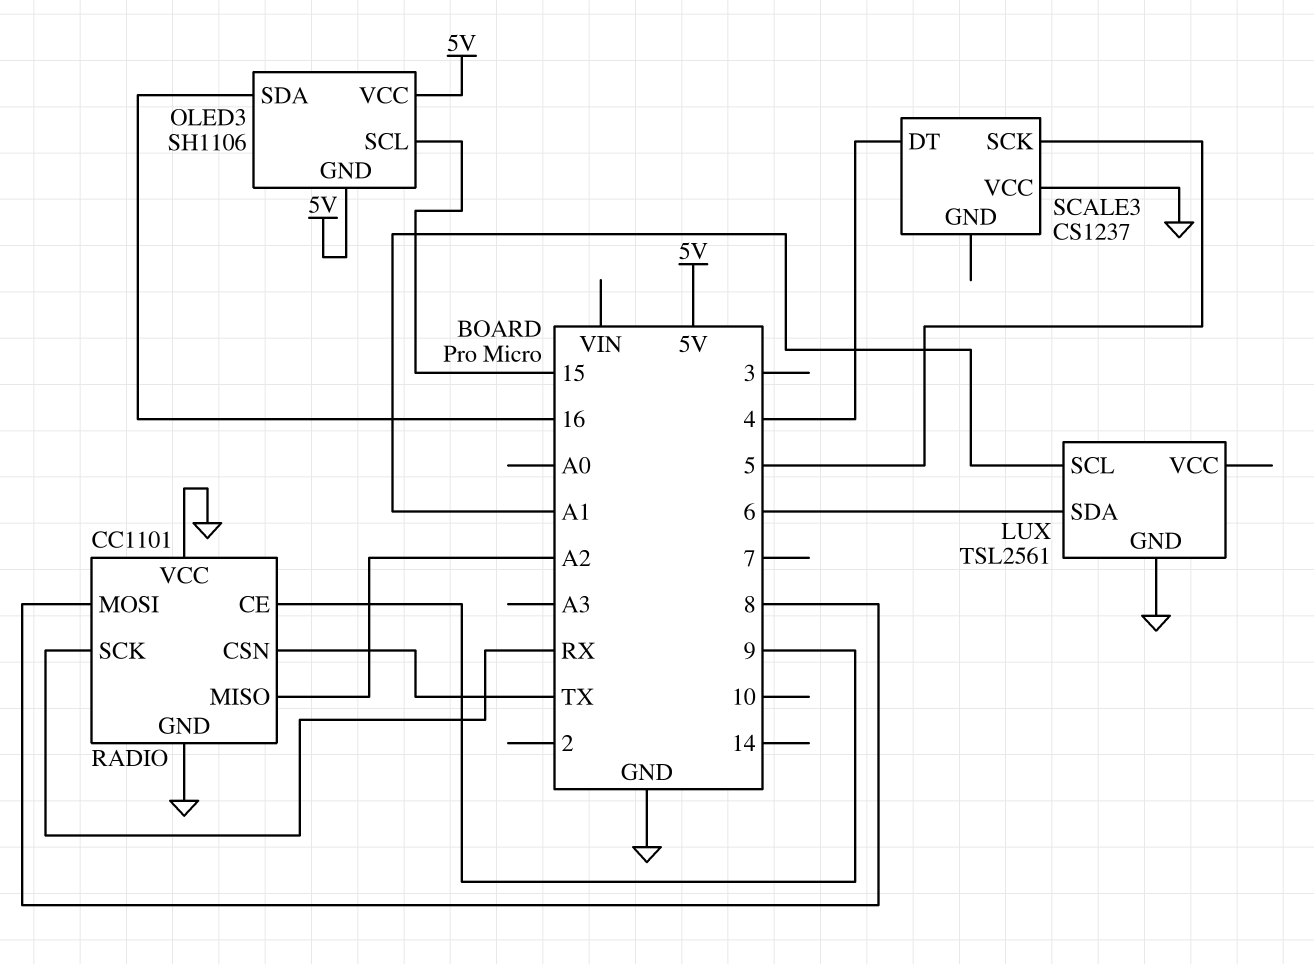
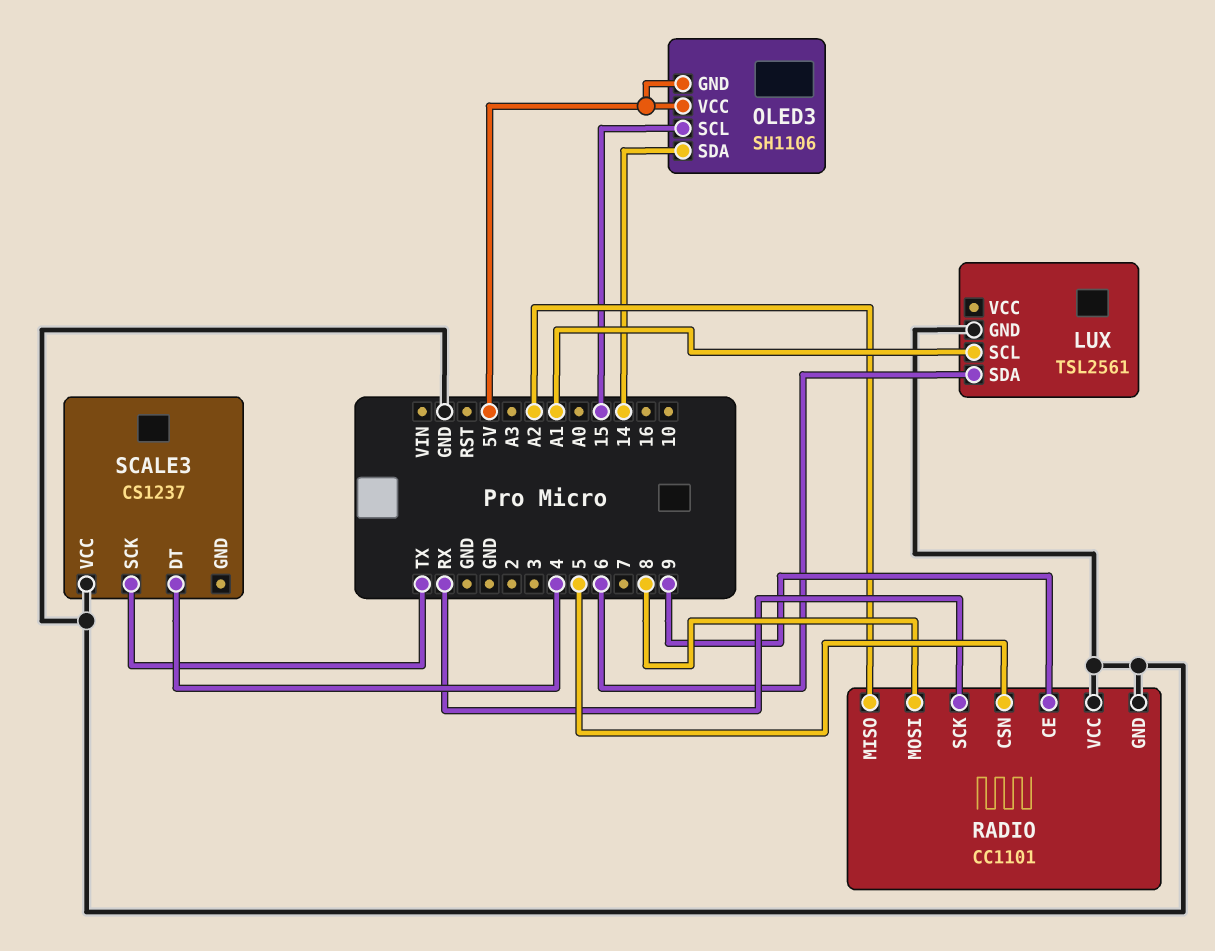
OLED3 pin SDA: 16 -> 14
RADIO pin CSN: TX -> 5
SCALE3 pin SCK: 5 -> TX

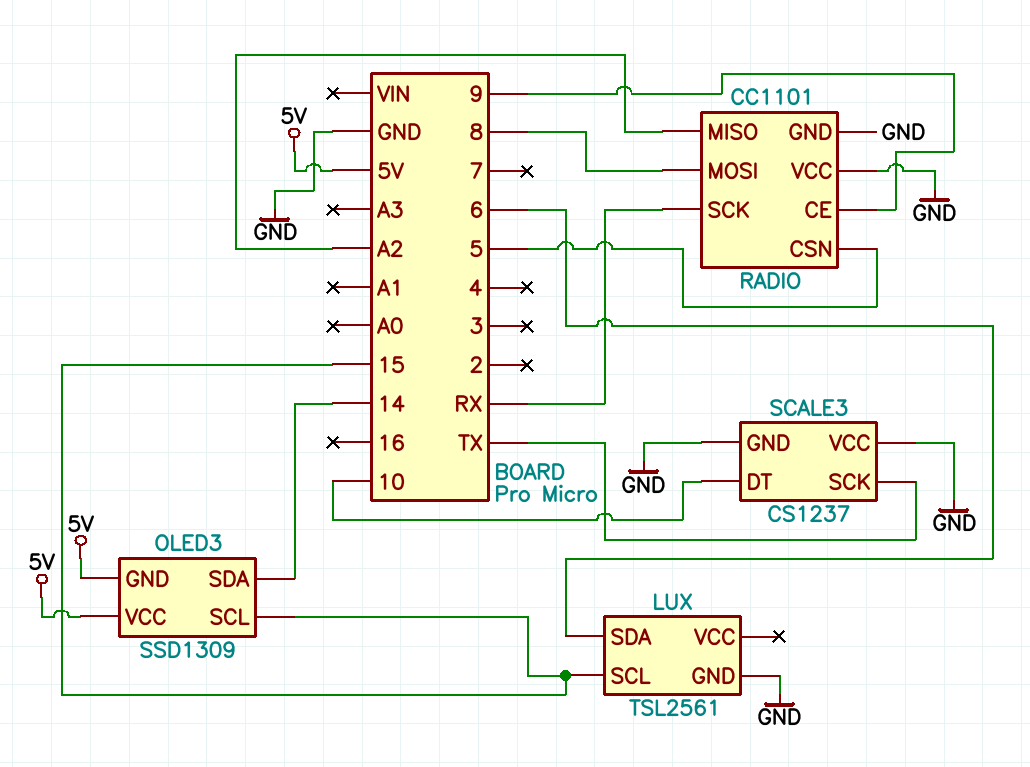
LUX pin SCL: A1 -> 15
OLED3: SH1106 -> SSD1309
SCALE3 pin DT: 4 -> 10
SCALE3 pin GND: none -> GND

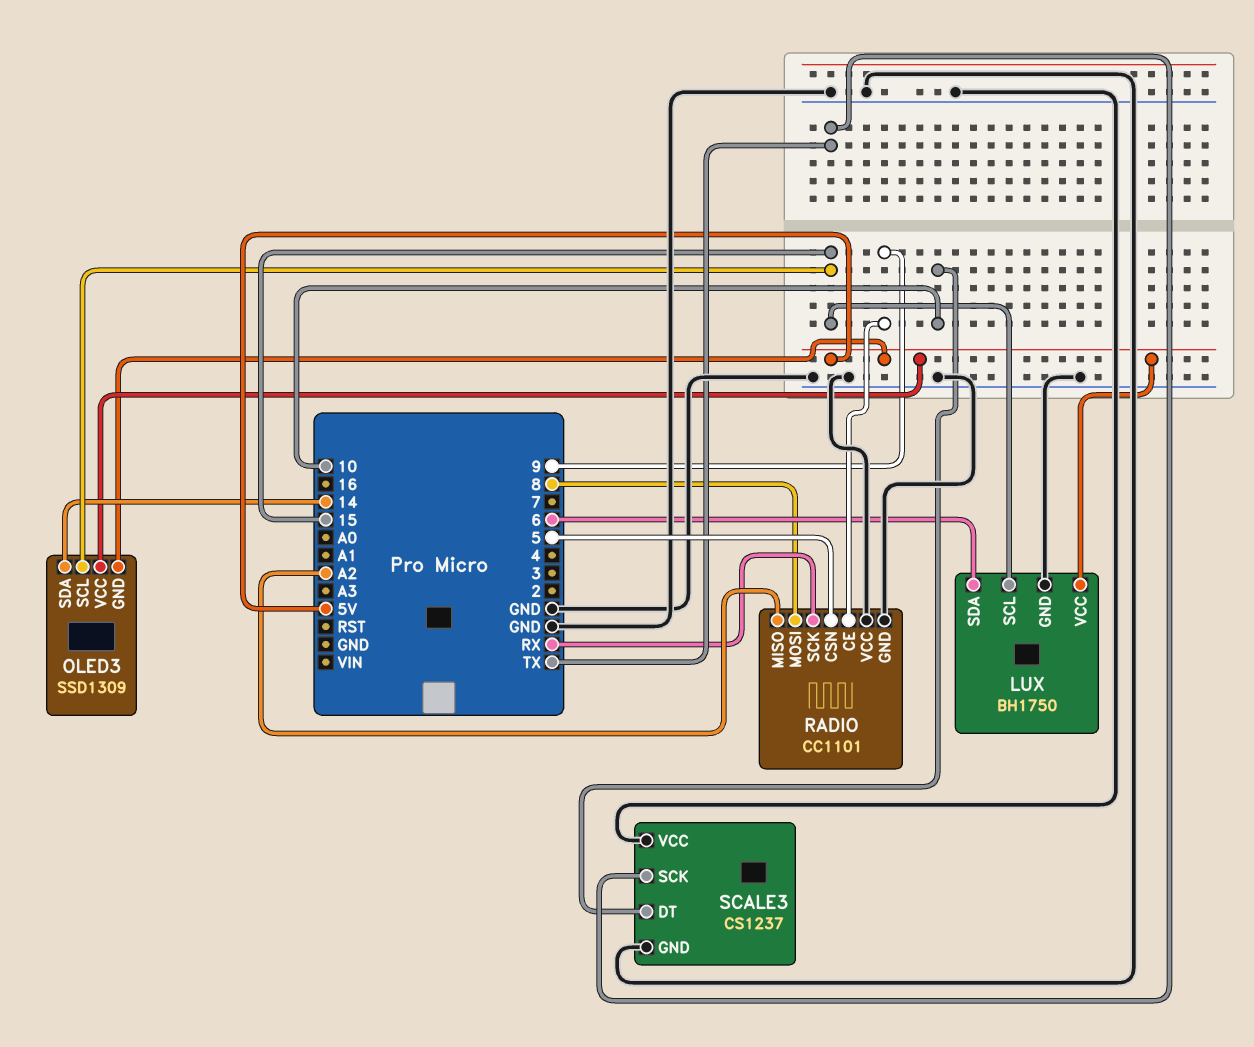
LUX: TSL2561 -> BH1750
LUX pin VCC: none -> 5V

